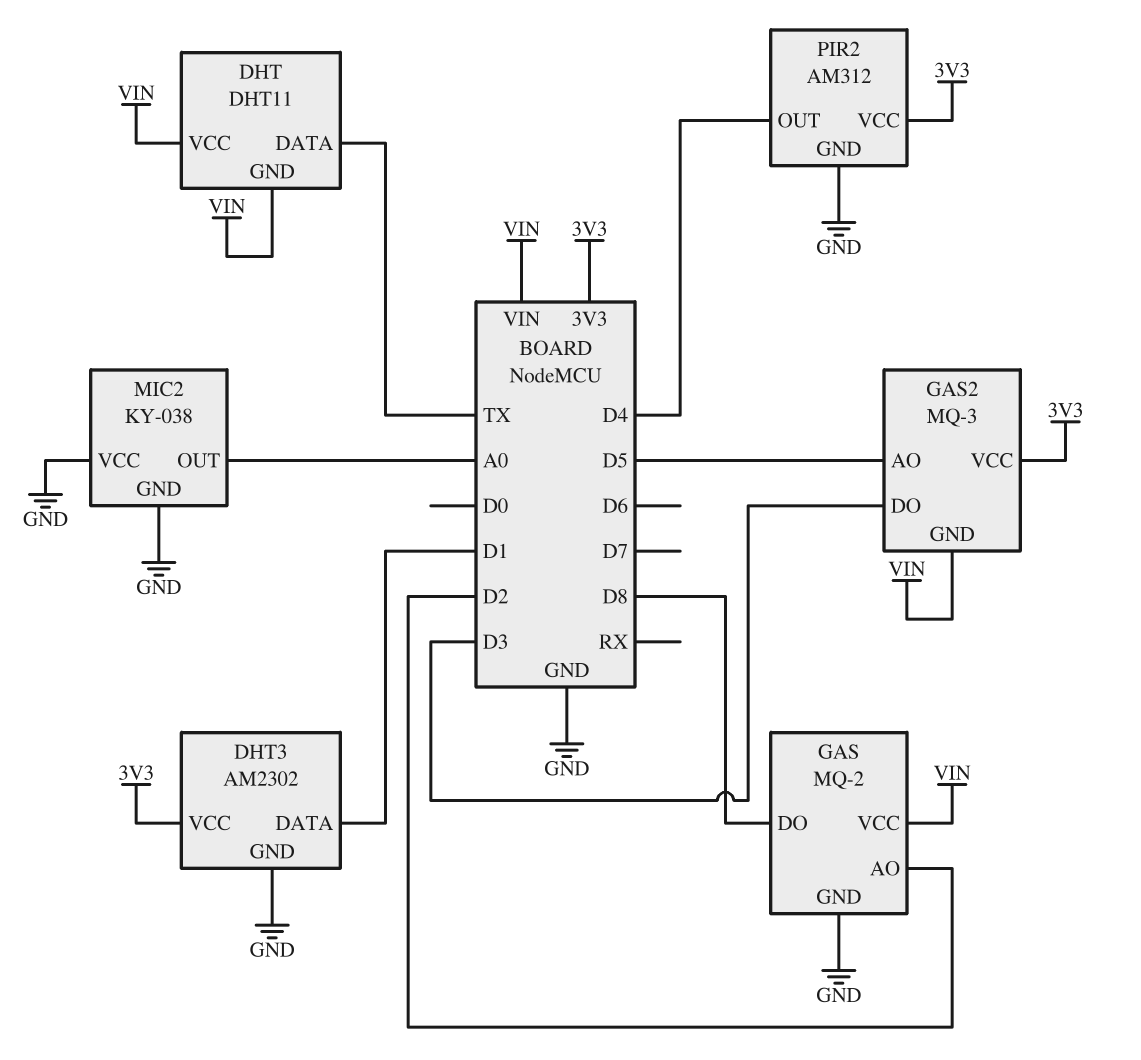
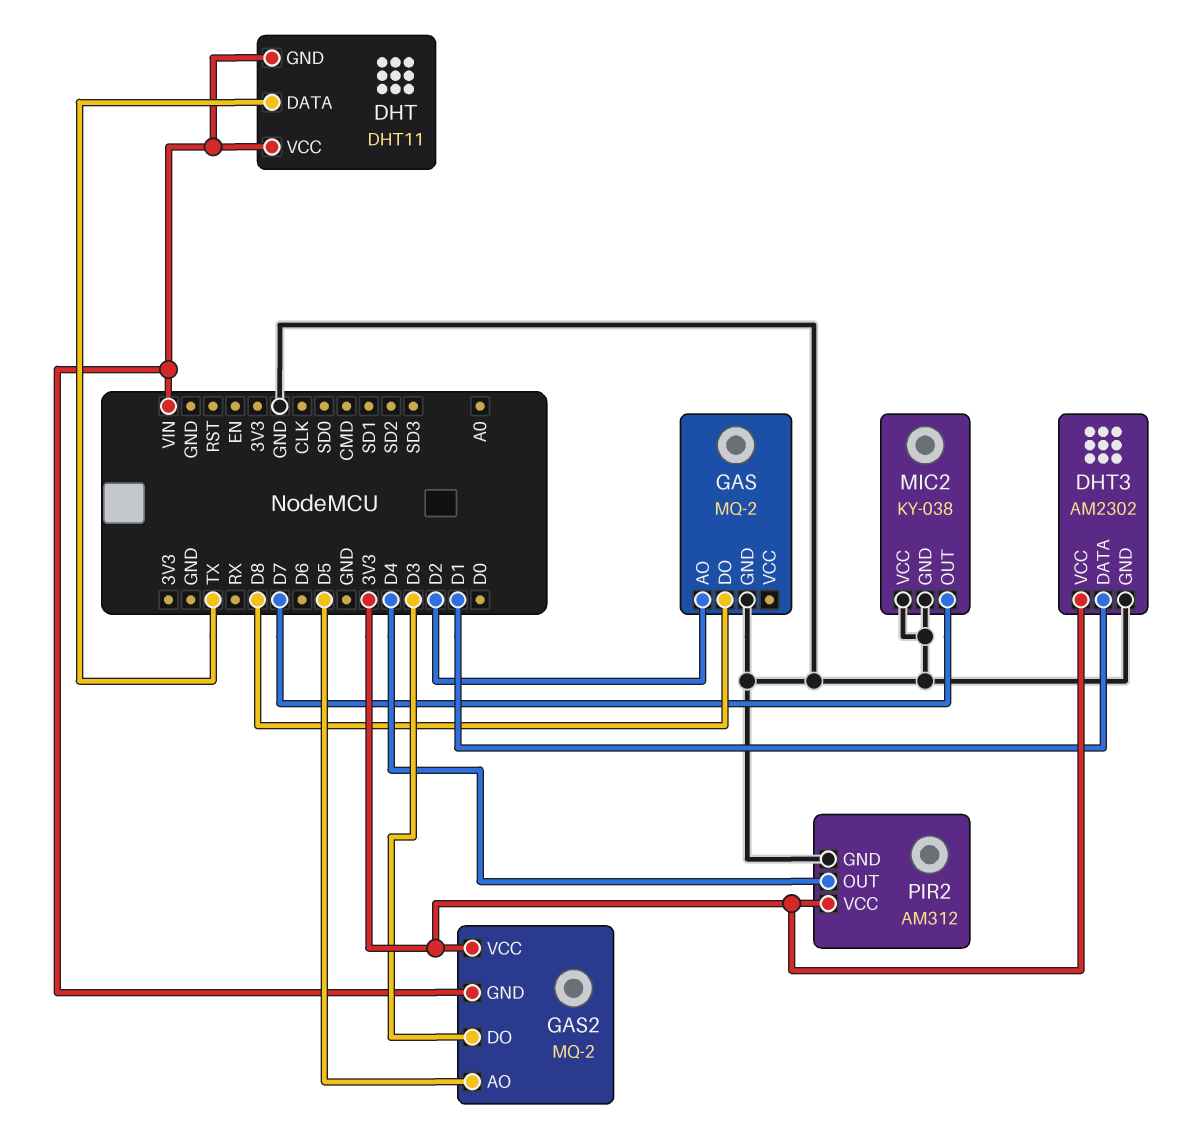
GAS pin VCC: VIN -> none
GAS2: MQ-3 -> MQ-2
MIC2 pin OUT: A0 -> D7

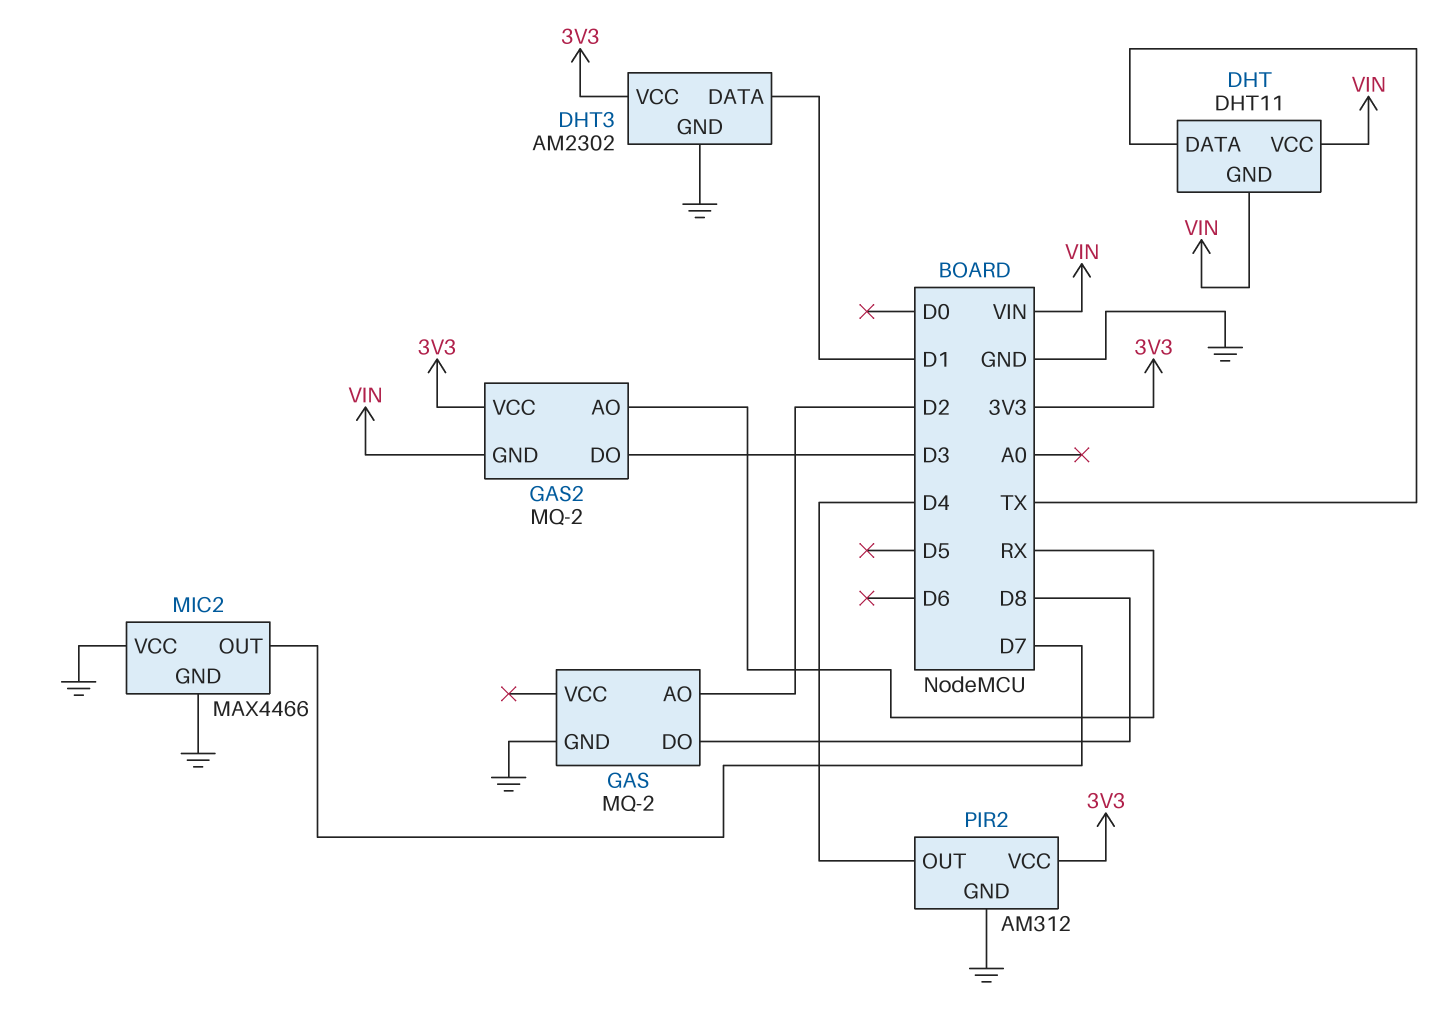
GAS2 pin AO: D5 -> RX
MIC2: KY-038 -> MAX4466

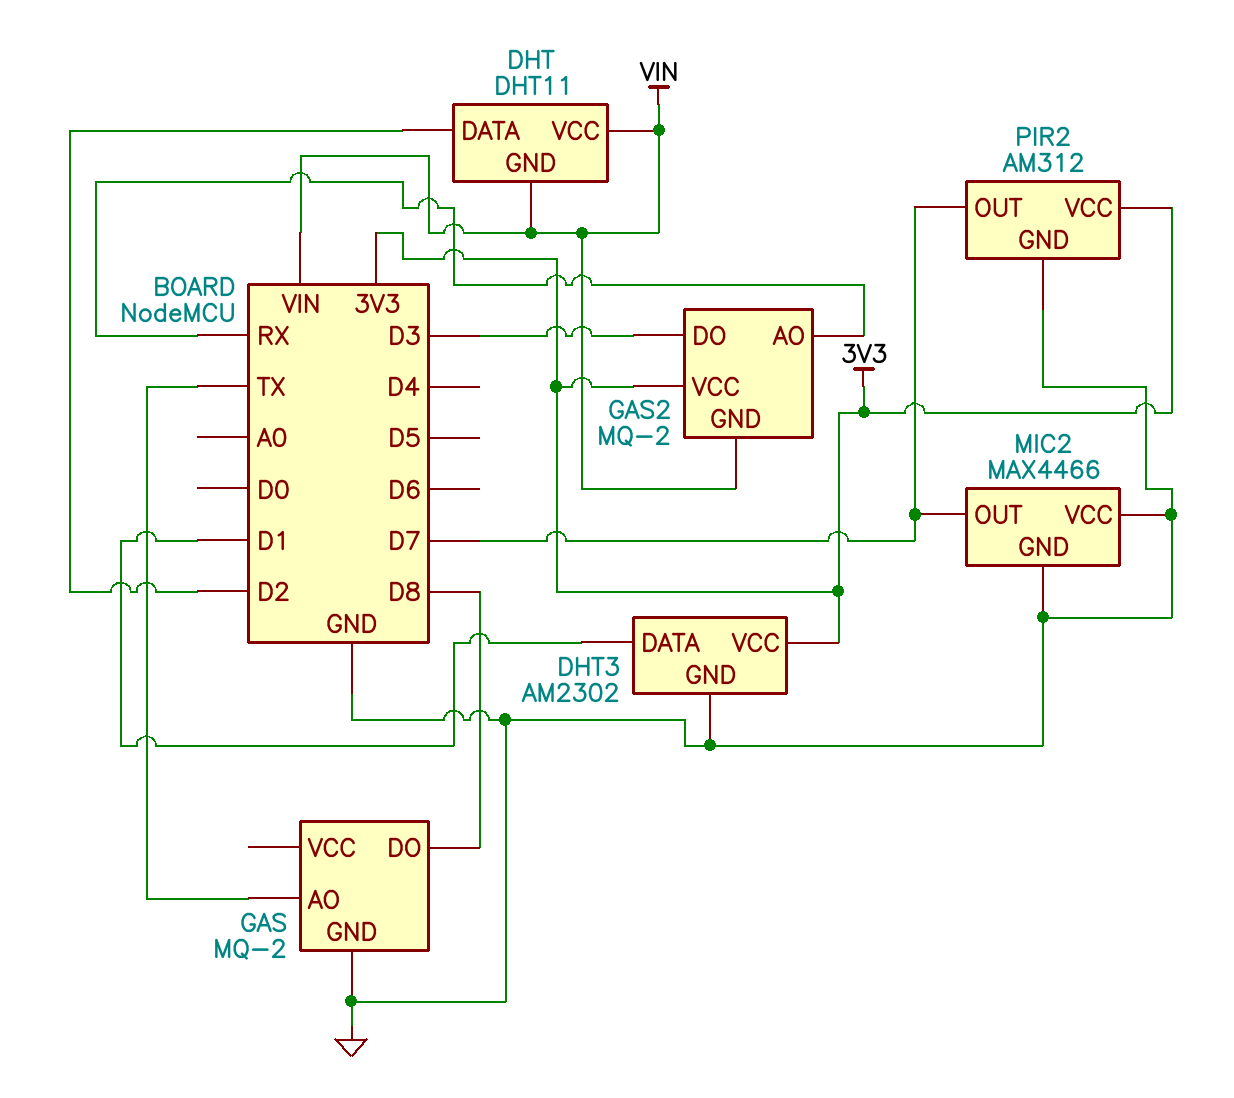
DHT pin DATA: TX -> D2
GAS pin AO: D2 -> TX
PIR2 pin OUT: D4 -> D7

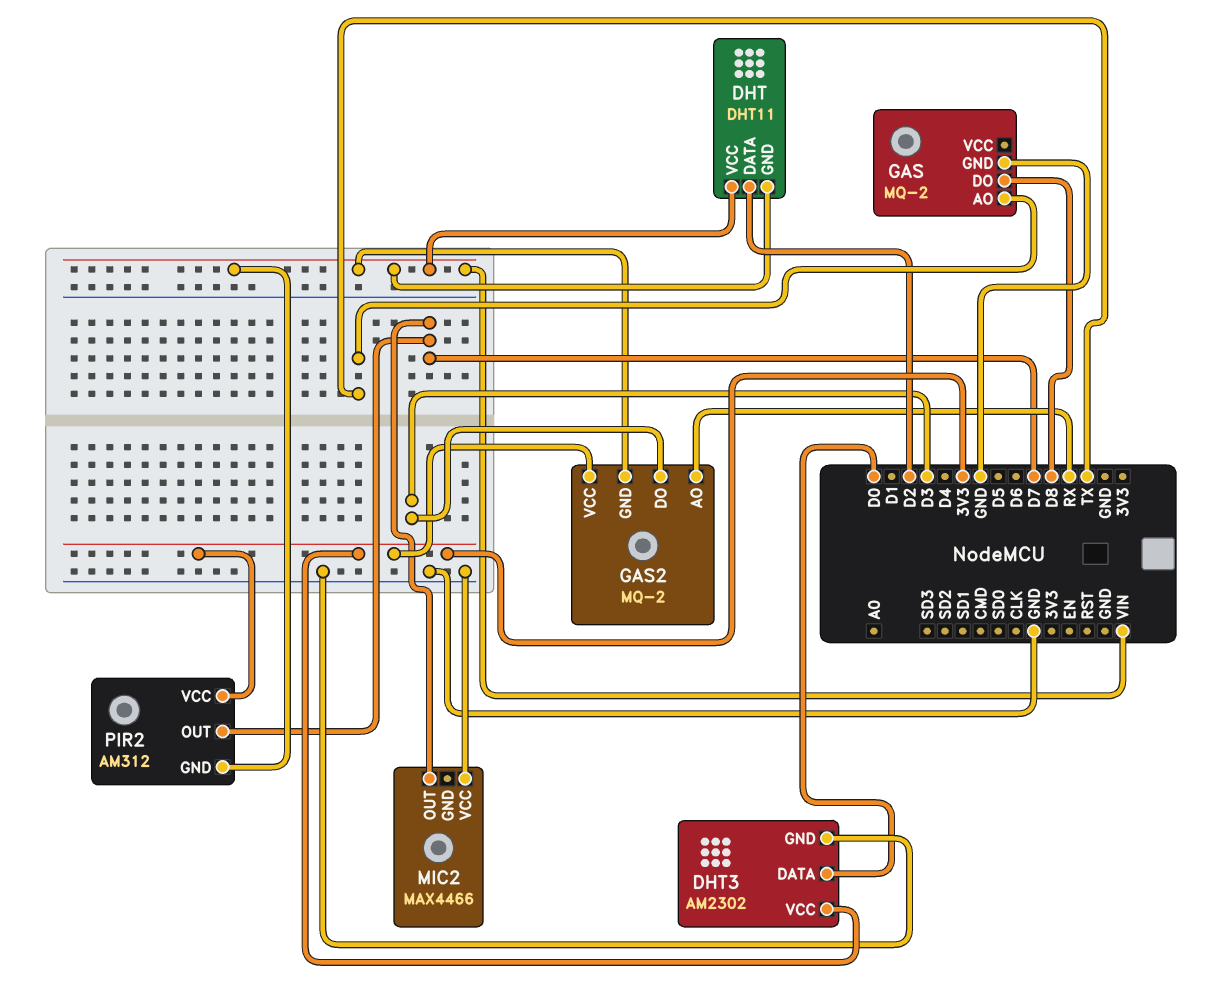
DHT3 pin DATA: D1 -> D0
MIC2 pin GND: GND -> none
PIR2 pin GND: GND -> VIN

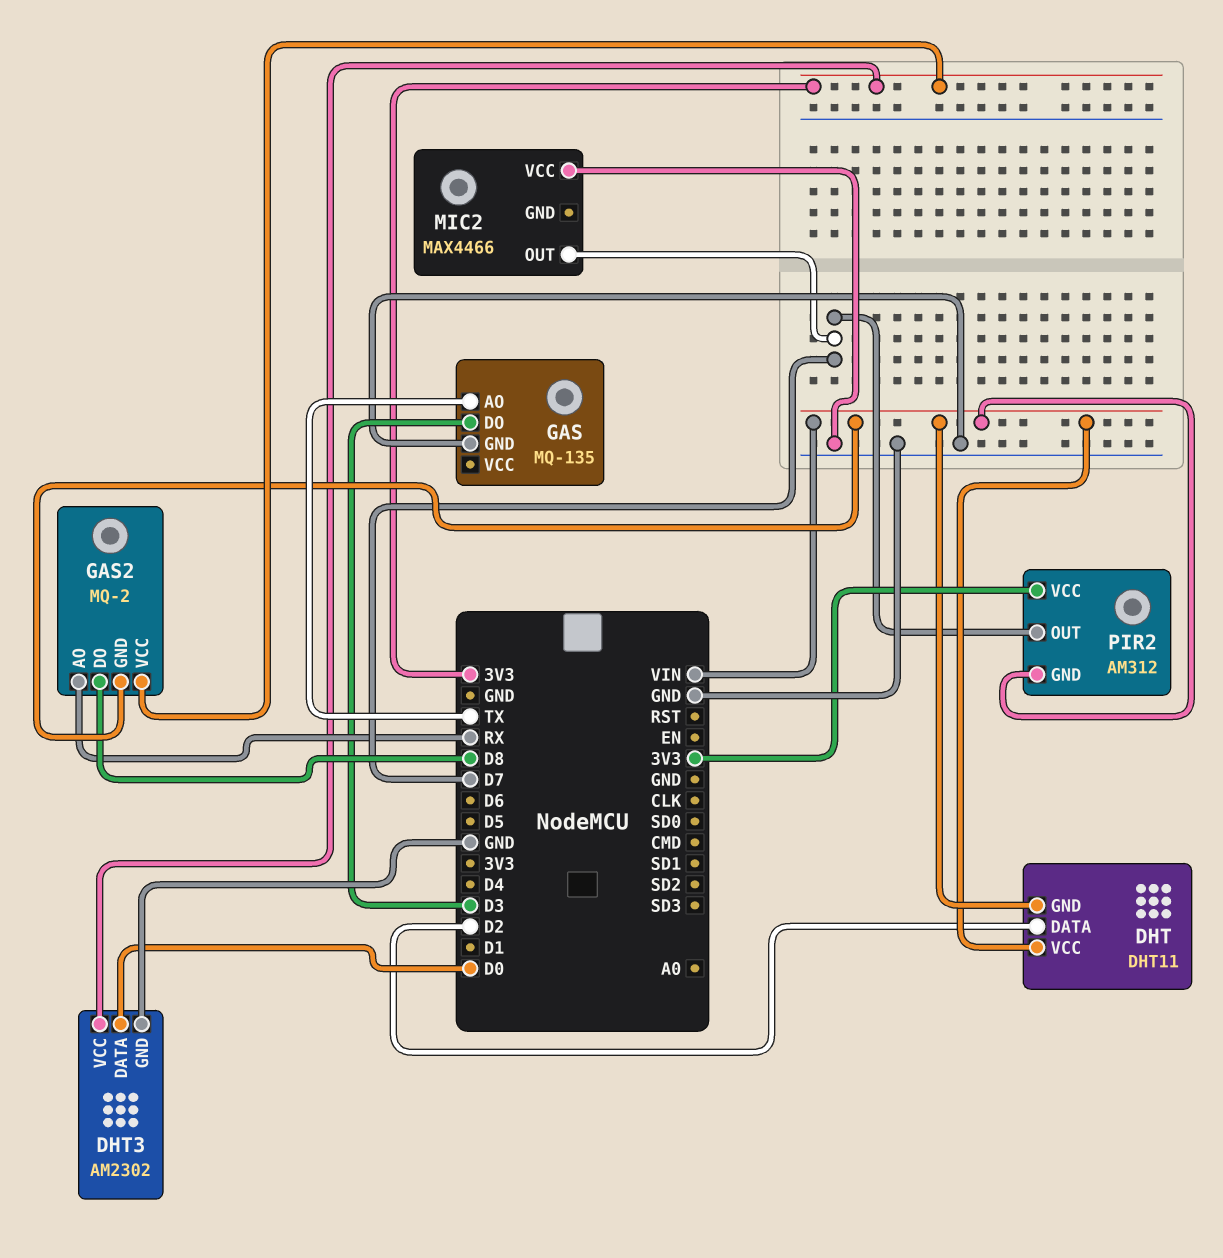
GAS: MQ-2 -> MQ-135
GAS pin DO: D8 -> D3
GAS2 pin DO: D3 -> D8

